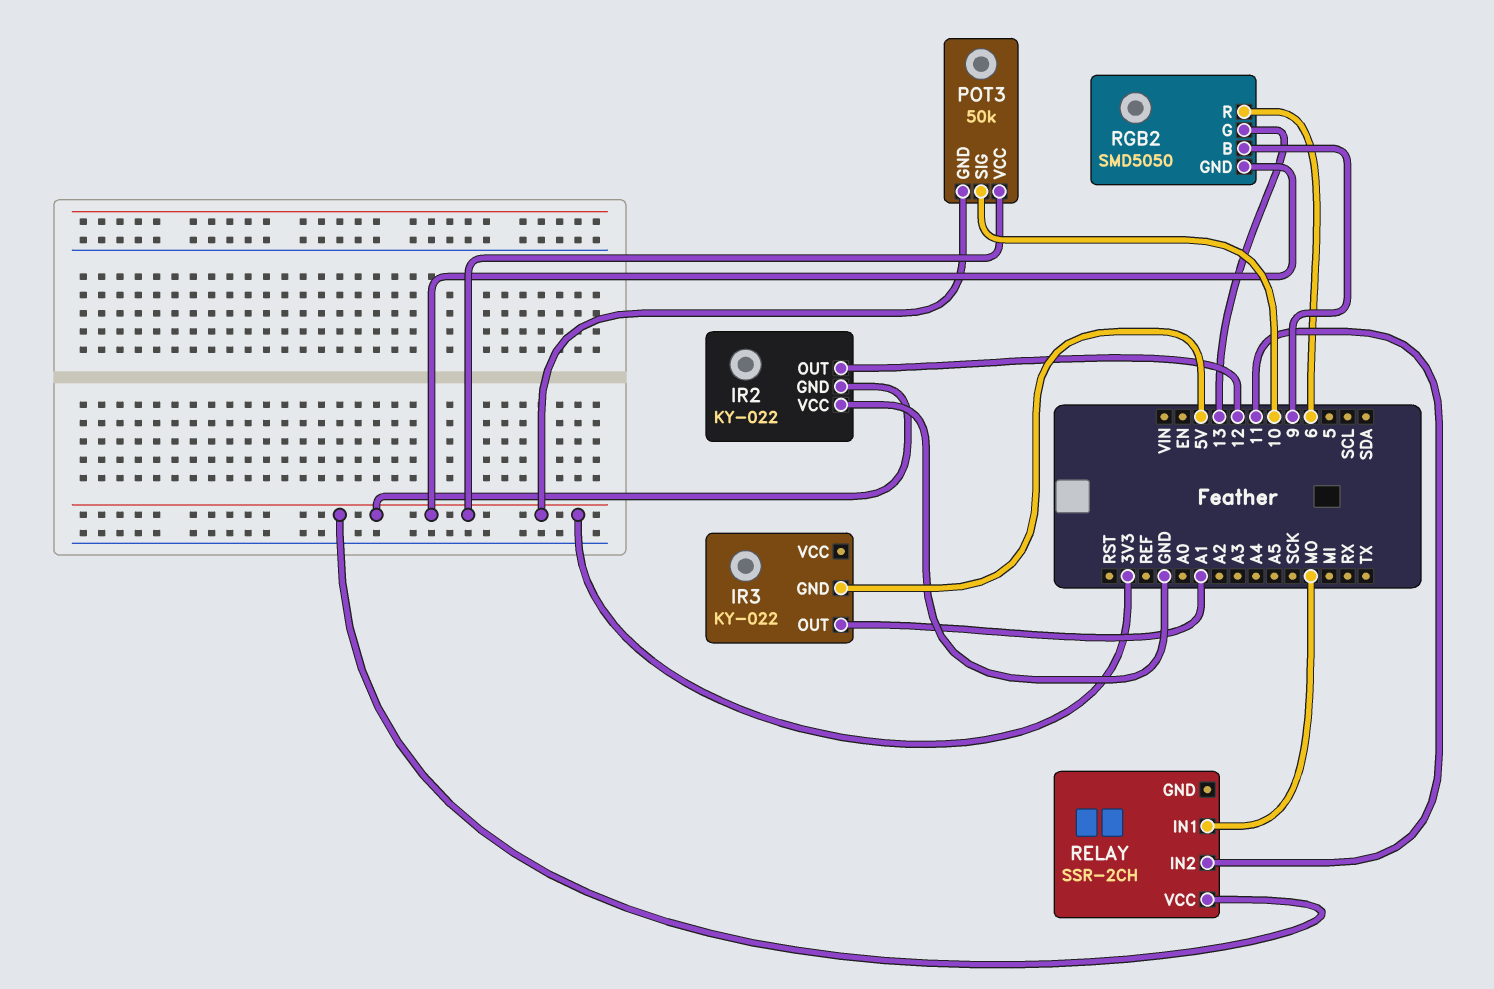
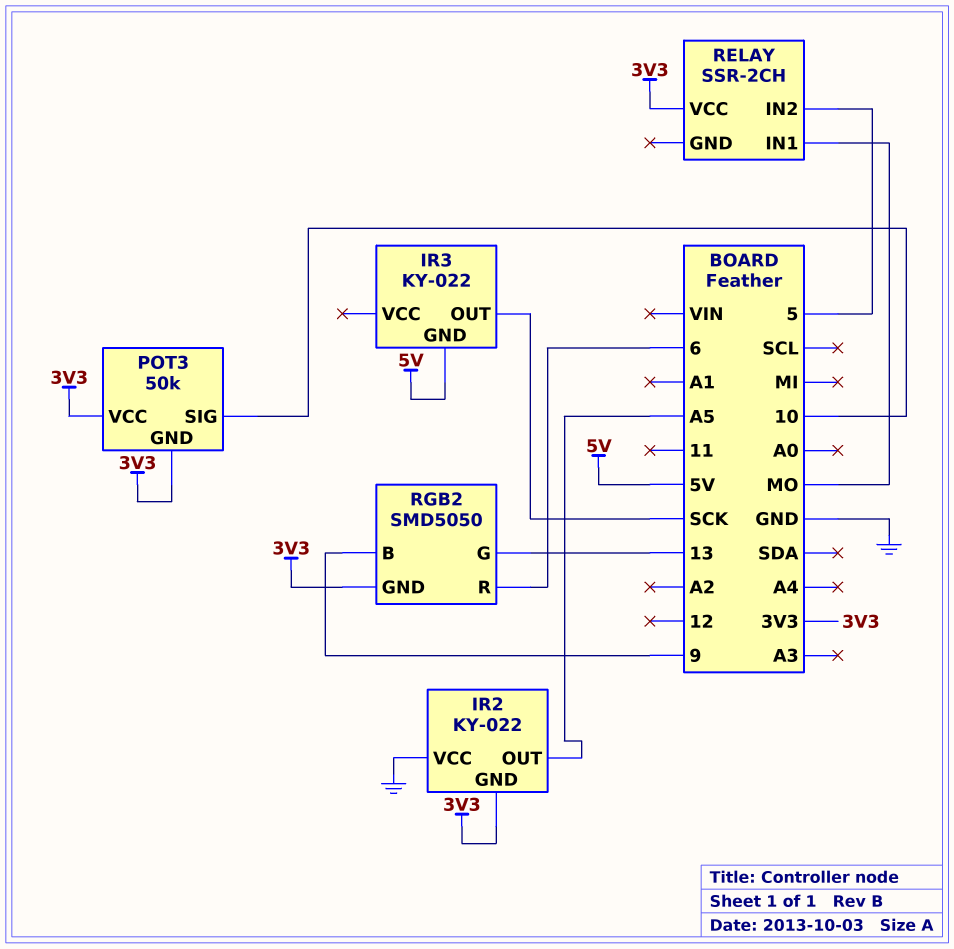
IR2 pin OUT: 12 -> A5
IR3 pin OUT: A1 -> SCK
RELAY pin IN2: 11 -> 5

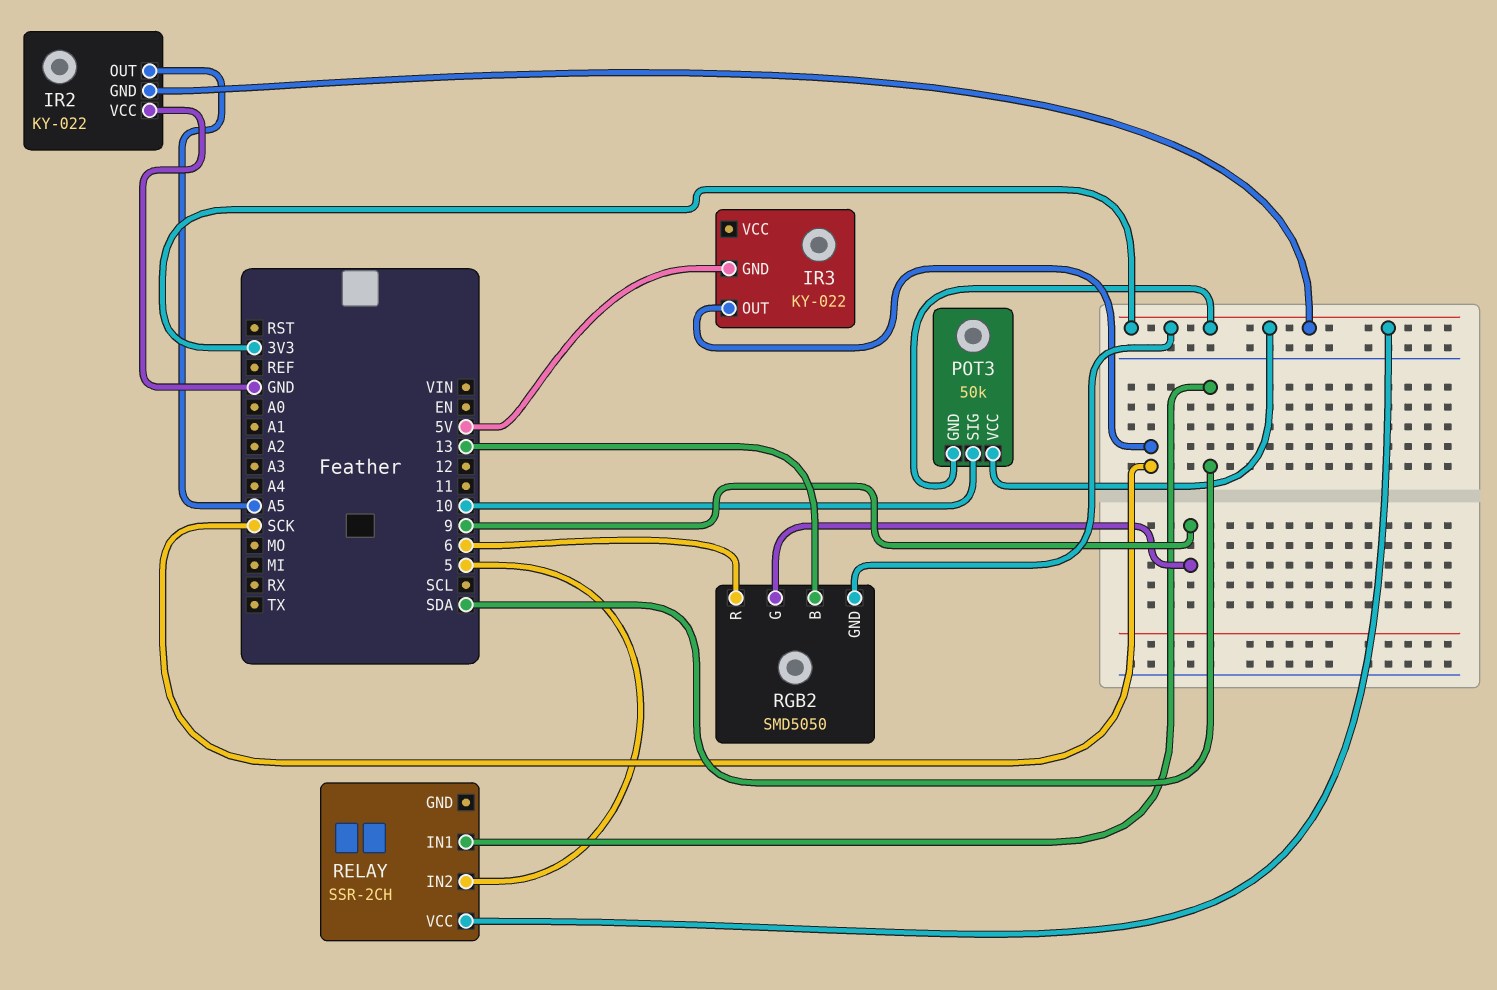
RELAY pin IN1: MO -> SDA
RGB2 pin B: 9 -> 13
RGB2 pin G: 13 -> 9

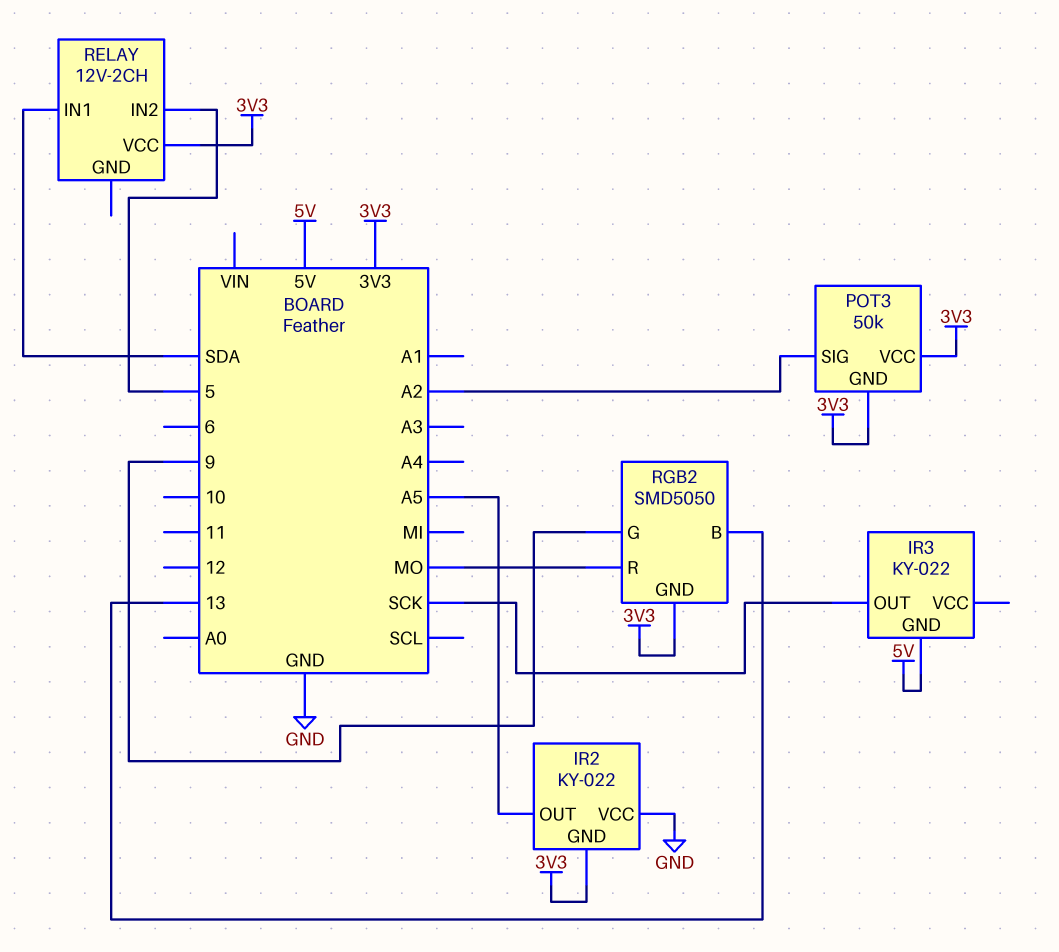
POT3 pin SIG: 10 -> A2
RELAY: SSR-2CH -> 12V-2CH
RGB2 pin R: 6 -> MO

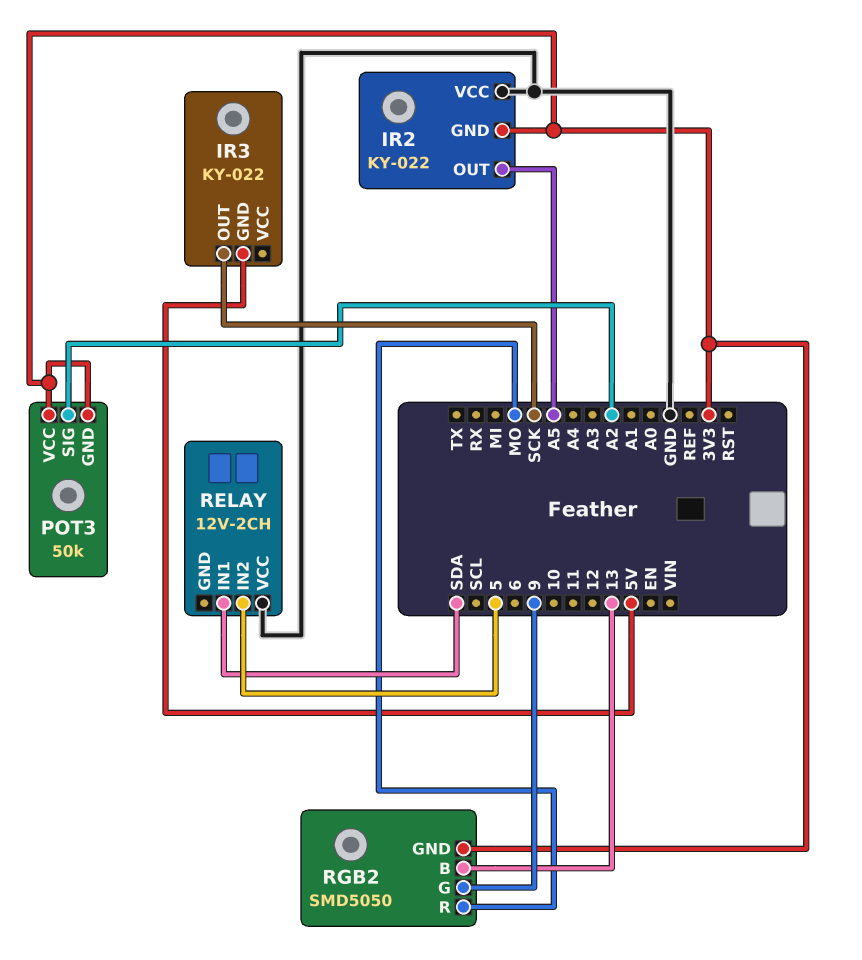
RELAY pin VCC: 3V3 -> GND

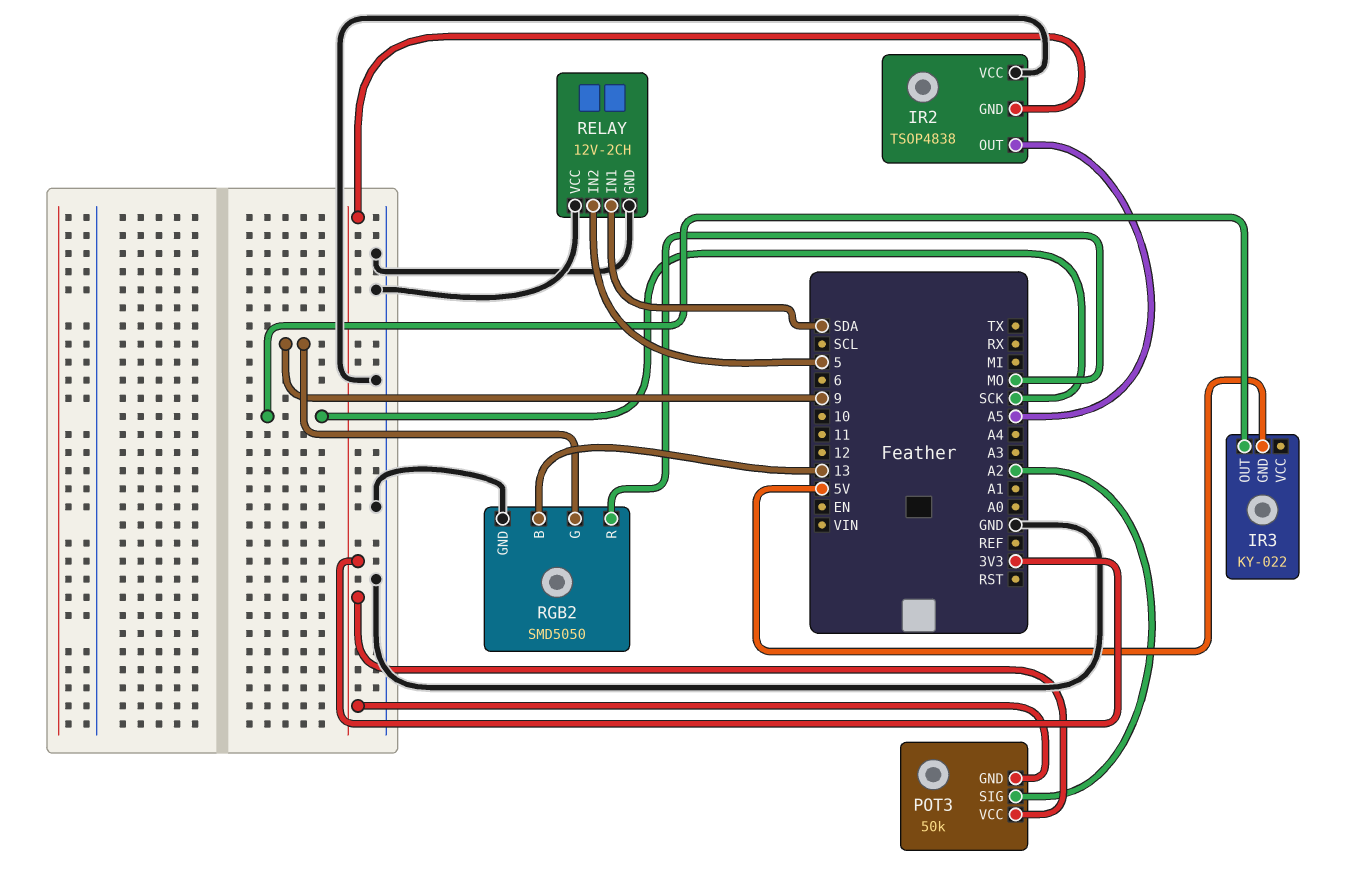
IR2: KY-022 -> TSOP4838
RELAY pin GND: none -> GND
RGB2 pin GND: 3V3 -> GND

